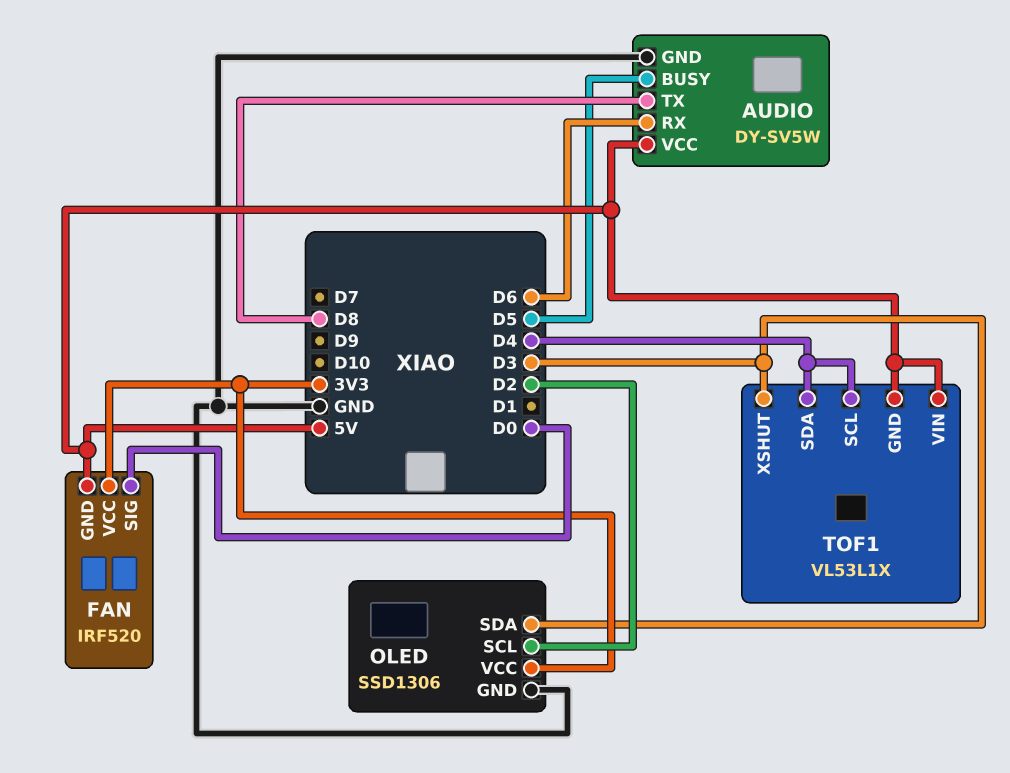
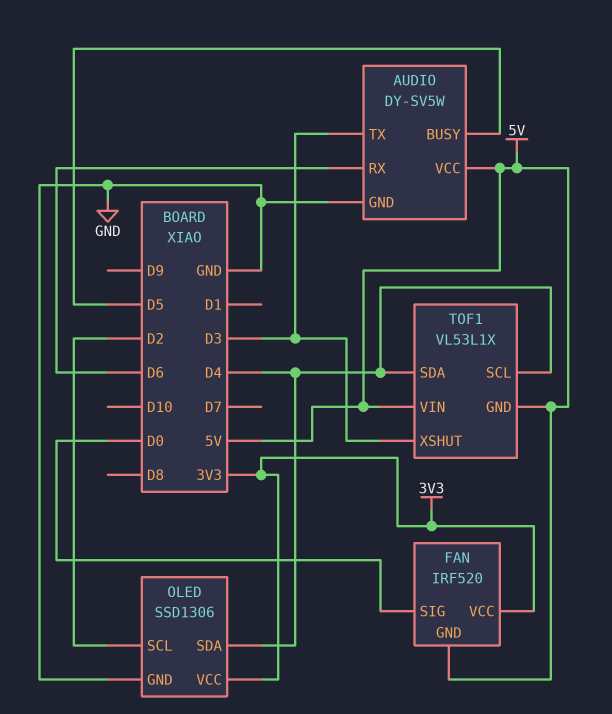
AUDIO pin TX: D8 -> D3
OLED pin SDA: D3 -> D4

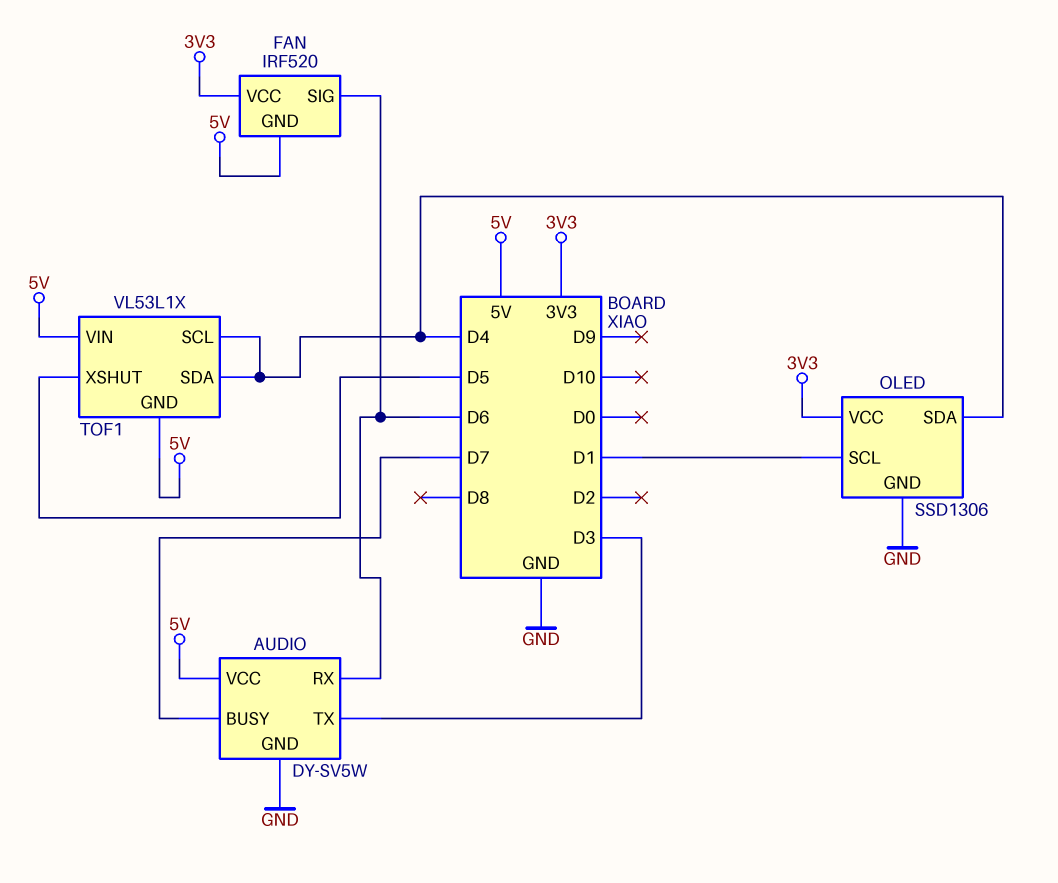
AUDIO pin BUSY: D5 -> D7
FAN pin SIG: D0 -> D6
OLED pin SCL: D2 -> D1
TOF1 pin XSHUT: D3 -> D5

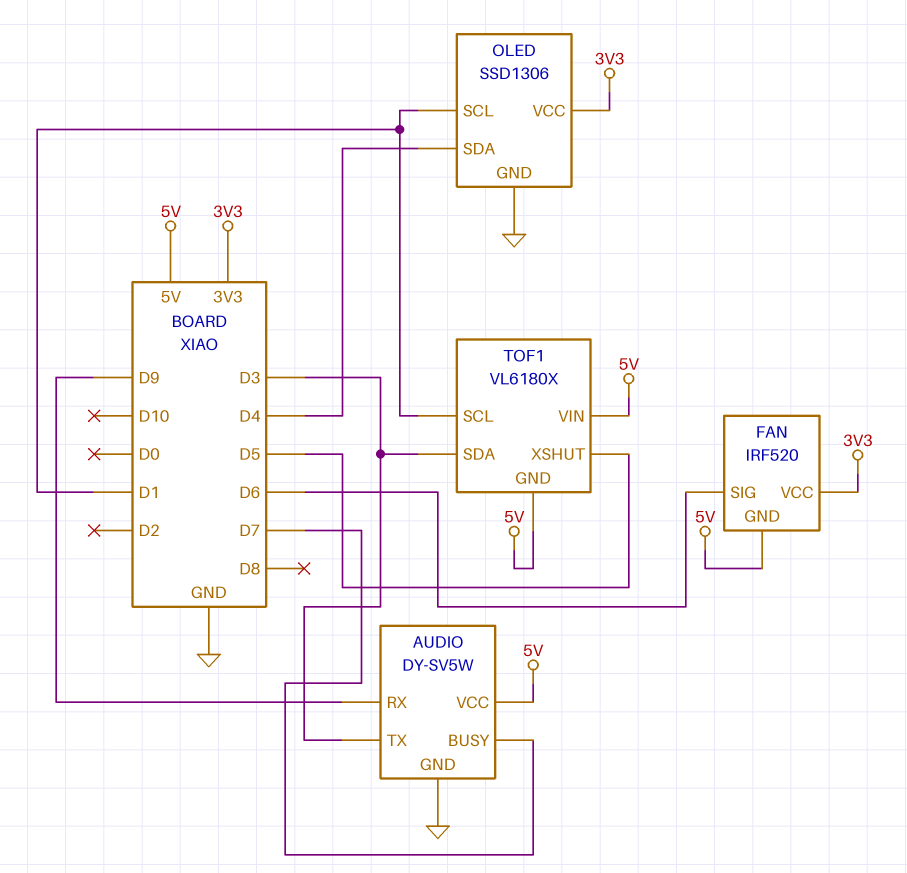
AUDIO pin RX: D6 -> D9
TOF1: VL53L1X -> VL6180X
TOF1 pin SCL: D4 -> D1
TOF1 pin SDA: D4 -> D3

